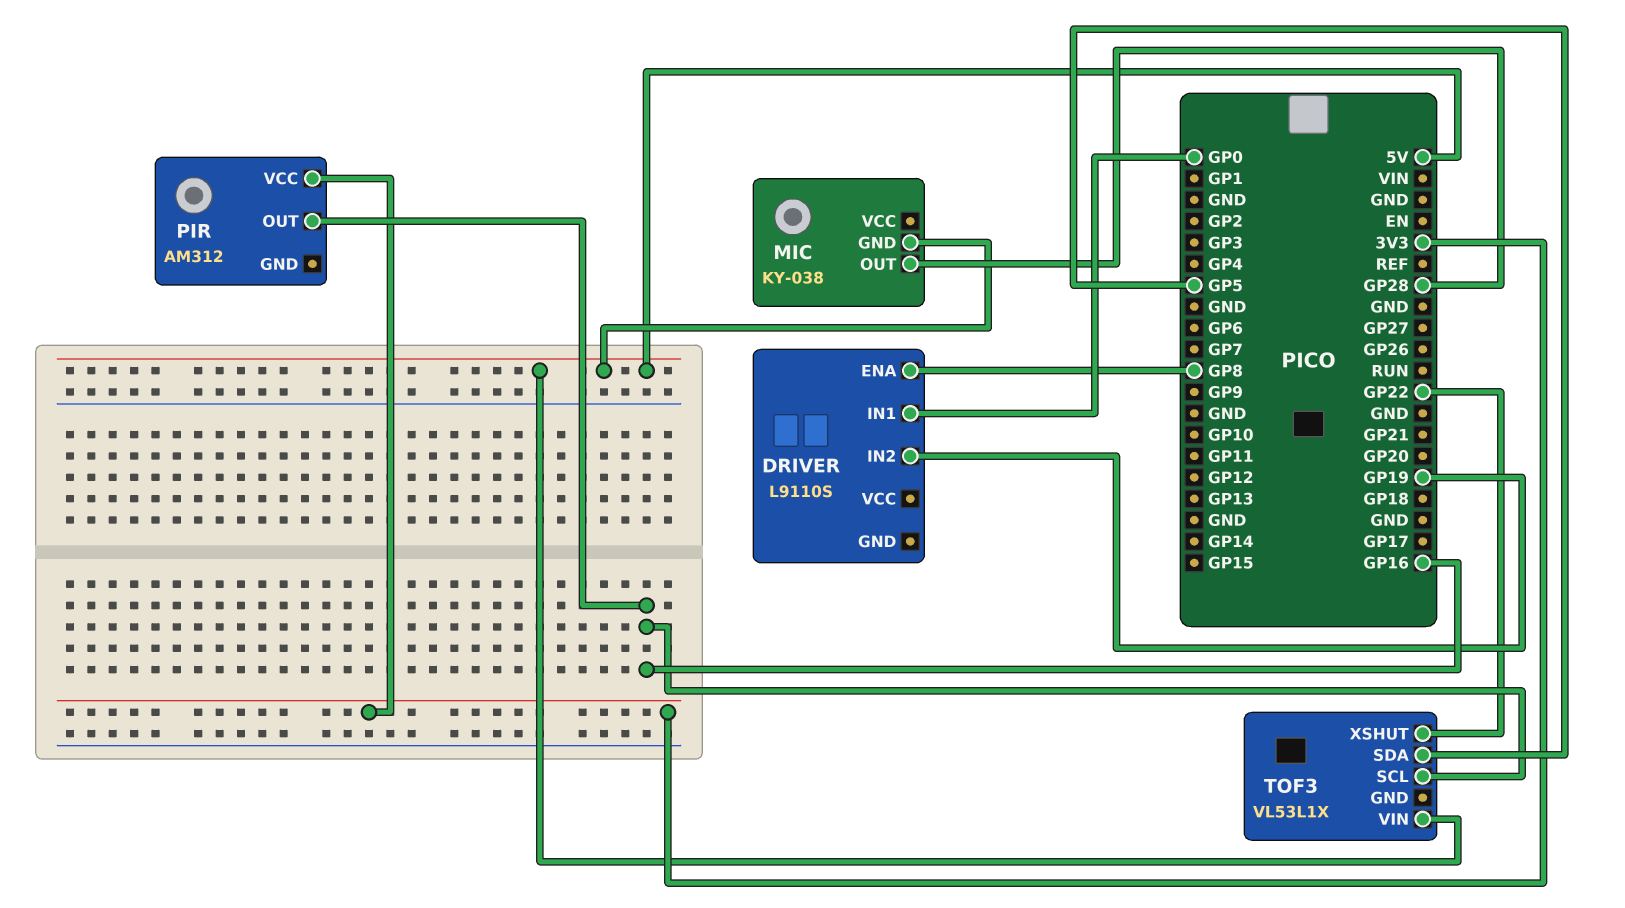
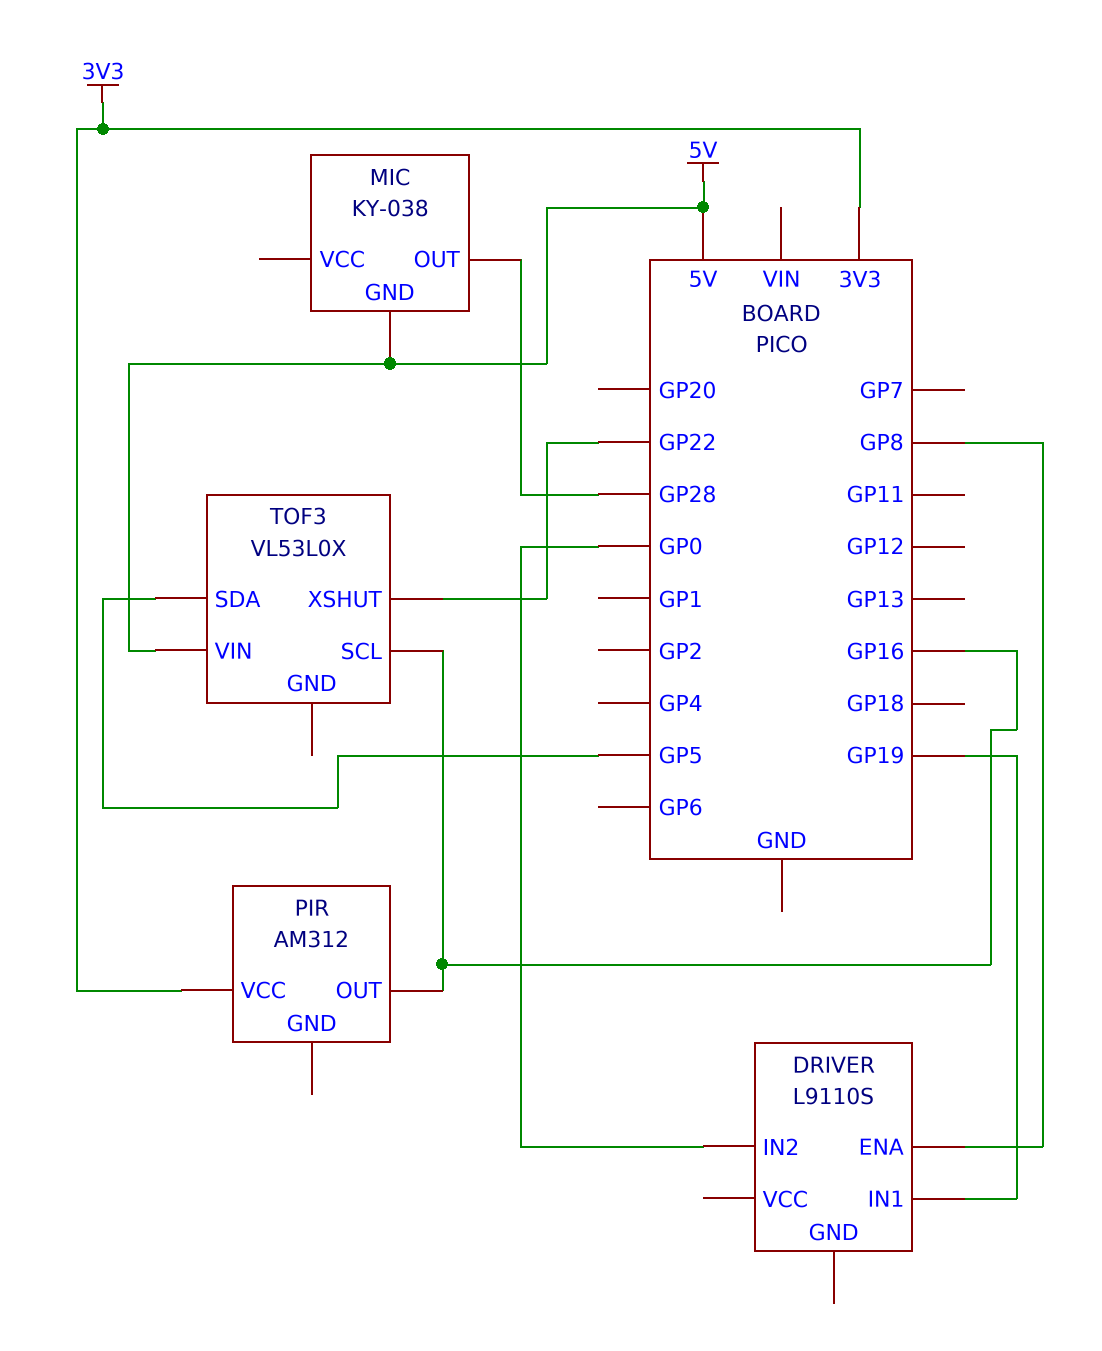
DRIVER pin IN1: GP0 -> GP19
DRIVER pin IN2: GP19 -> GP0
TOF3: VL53L1X -> VL53L0X

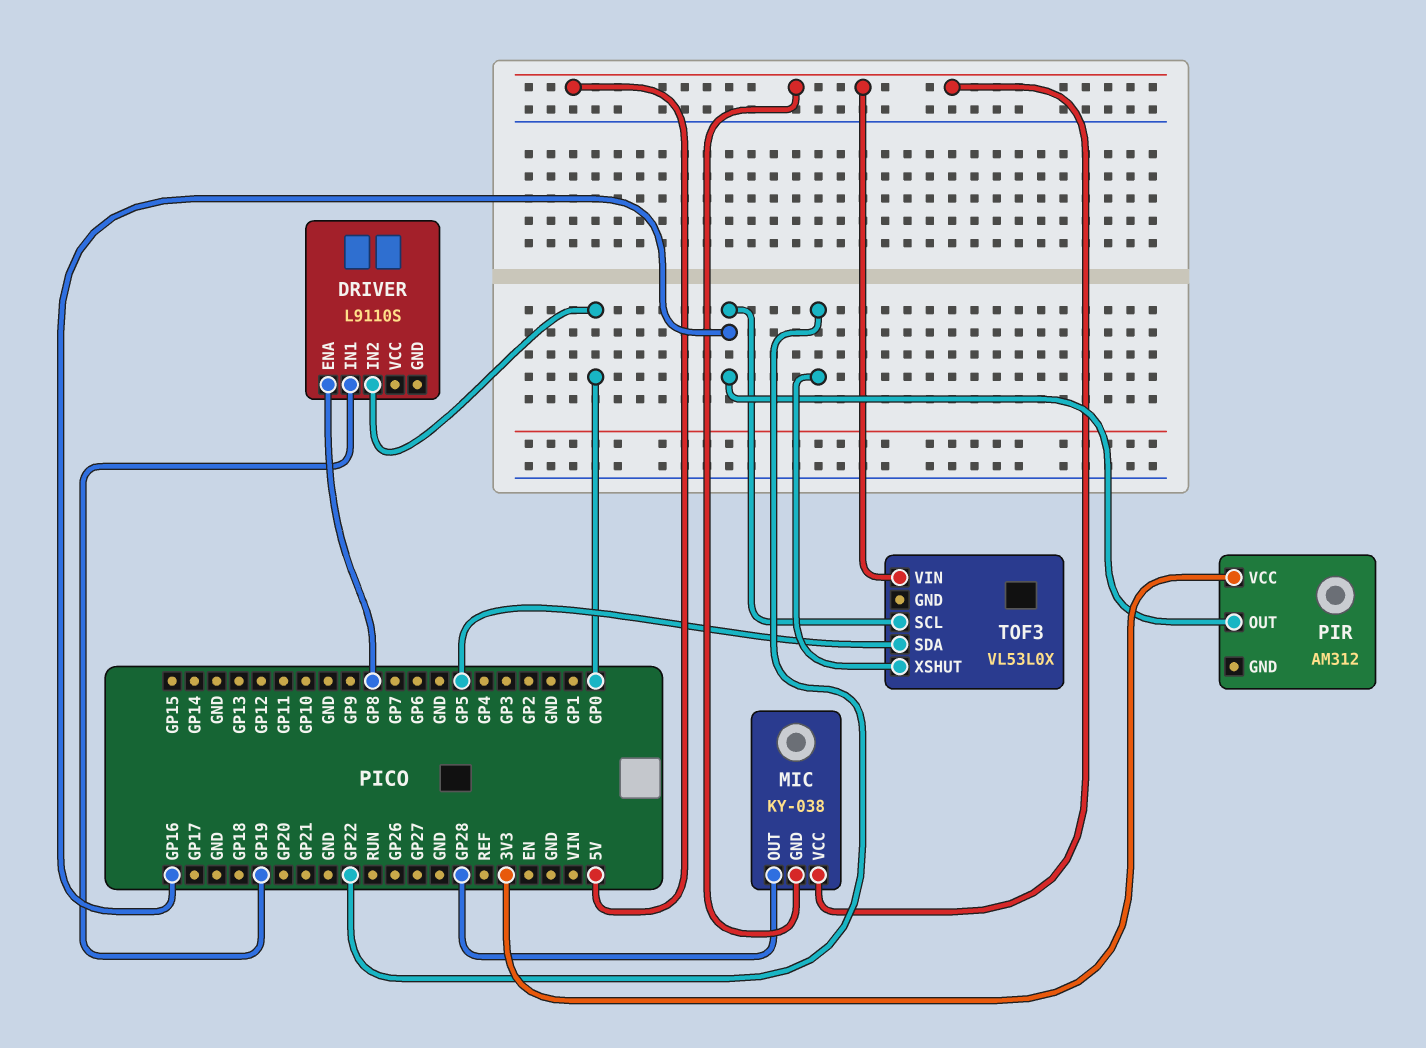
MIC pin VCC: none -> 5V

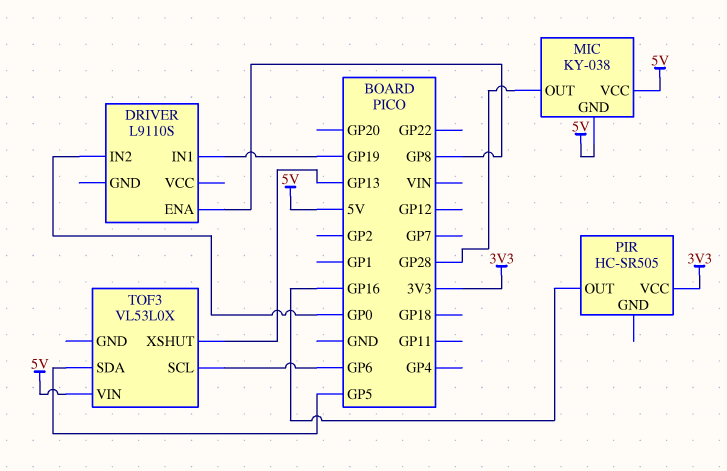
PIR: AM312 -> HC-SR505
TOF3 pin SCL: GP16 -> GP6
TOF3 pin XSHUT: GP22 -> GP13

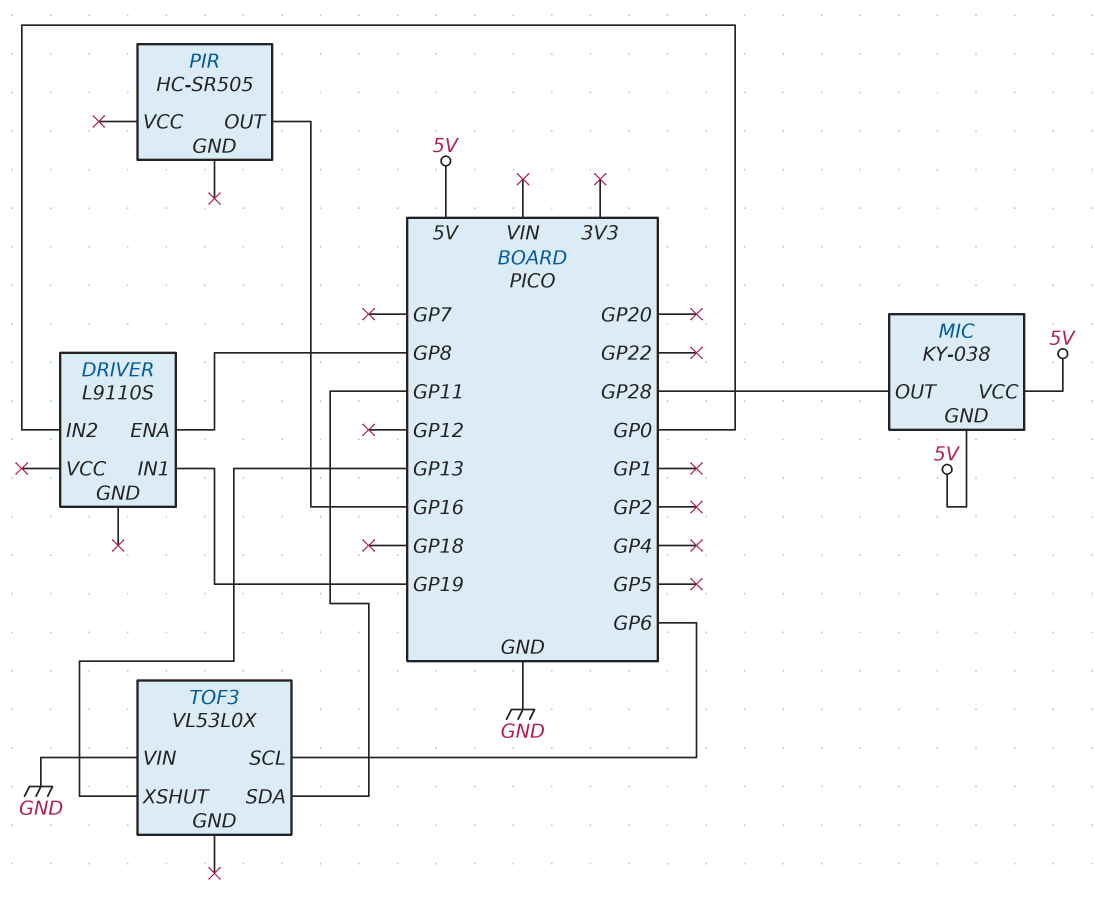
PIR pin VCC: 3V3 -> none
TOF3 pin SDA: GP5 -> GP11
TOF3 pin VIN: 5V -> GND

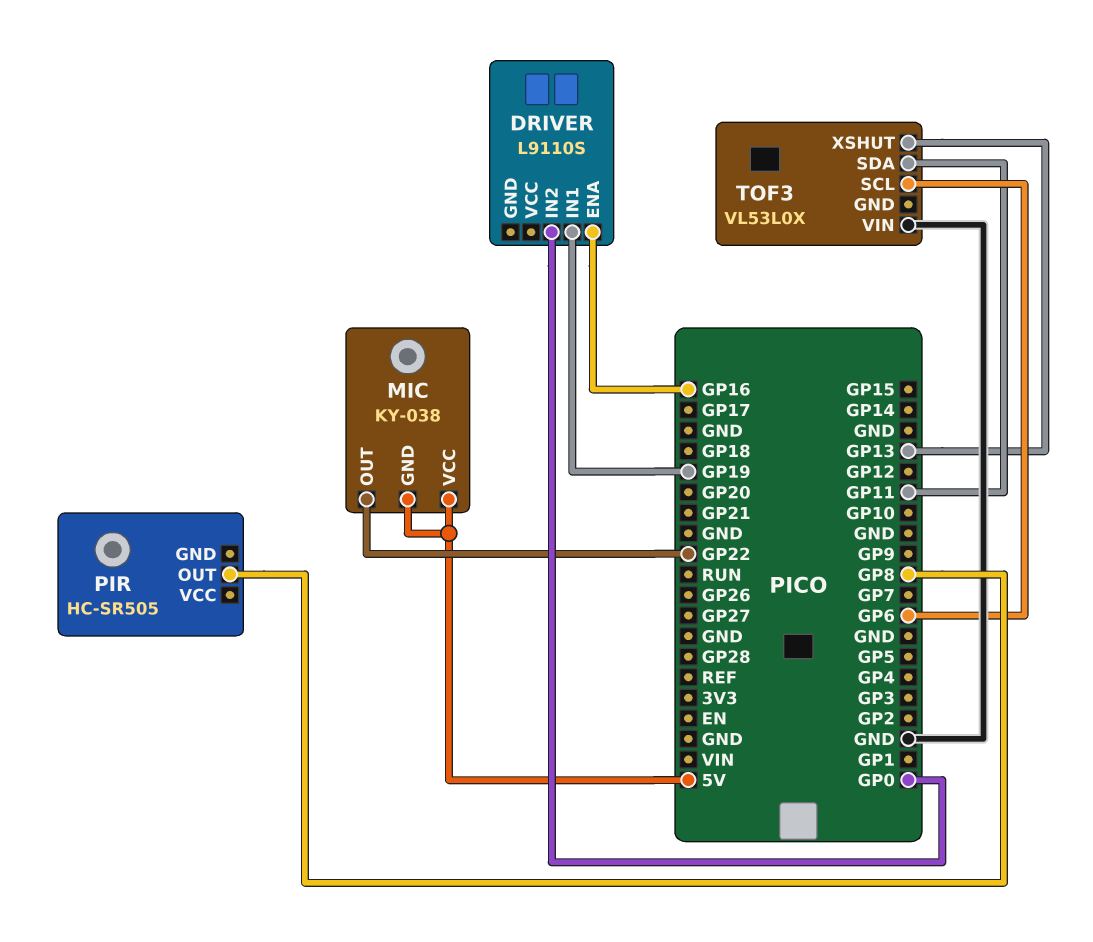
DRIVER pin ENA: GP8 -> GP16
MIC pin OUT: GP28 -> GP22
PIR pin OUT: GP16 -> GP8

